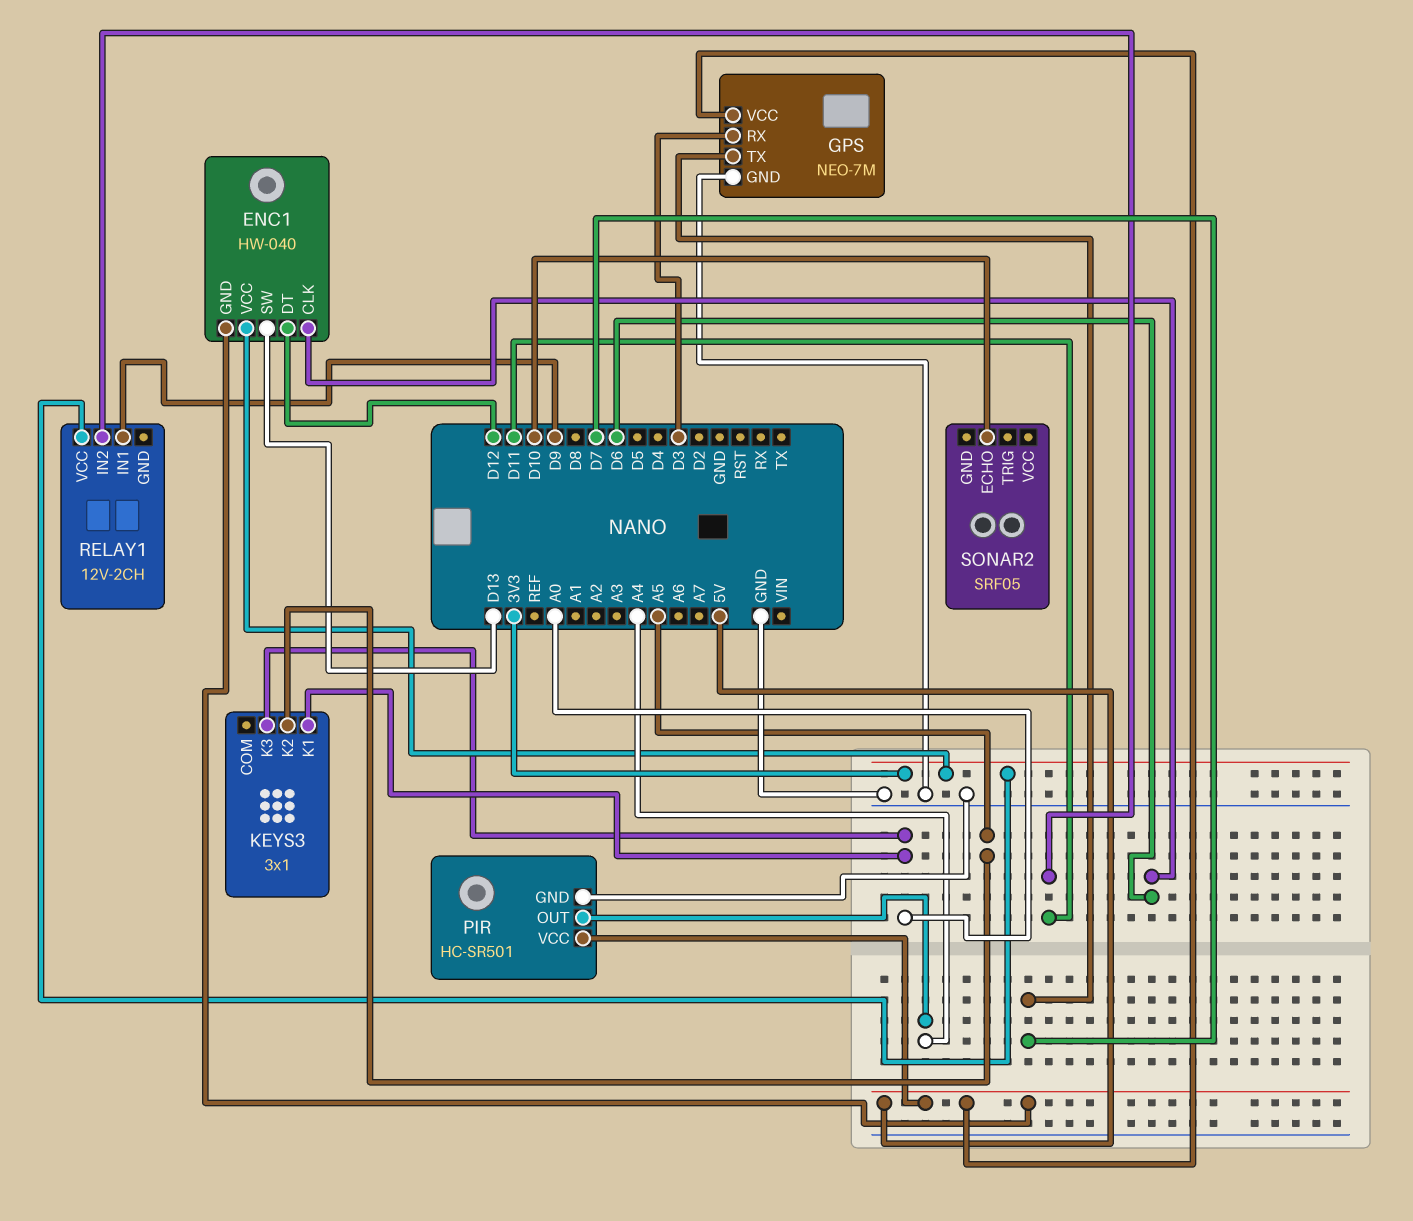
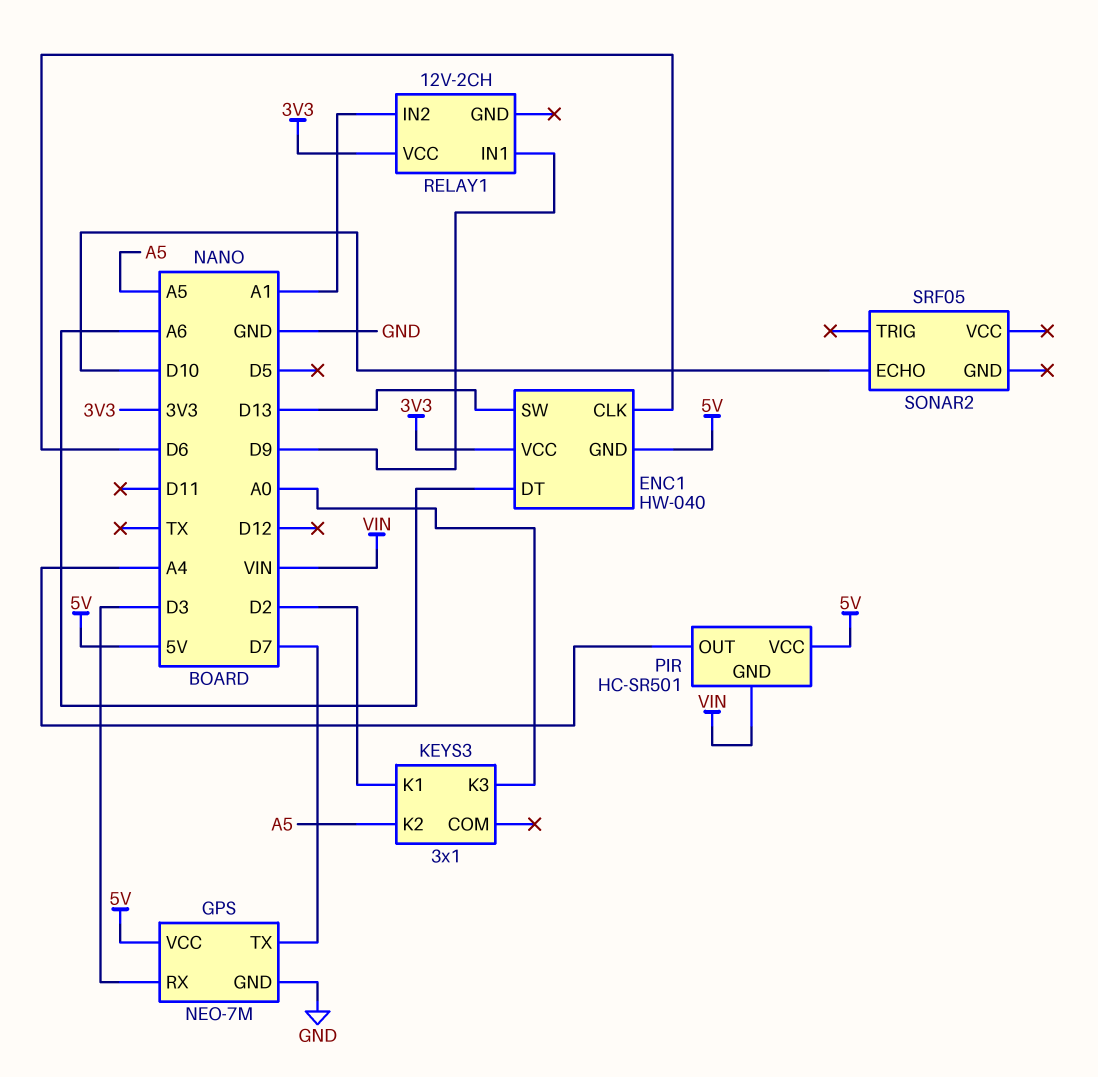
ENC1 pin DT: D12 -> A6
KEYS3 pin K1: A0 -> D2
PIR pin GND: GND -> VIN
RELAY1 pin IN2: D11 -> A1

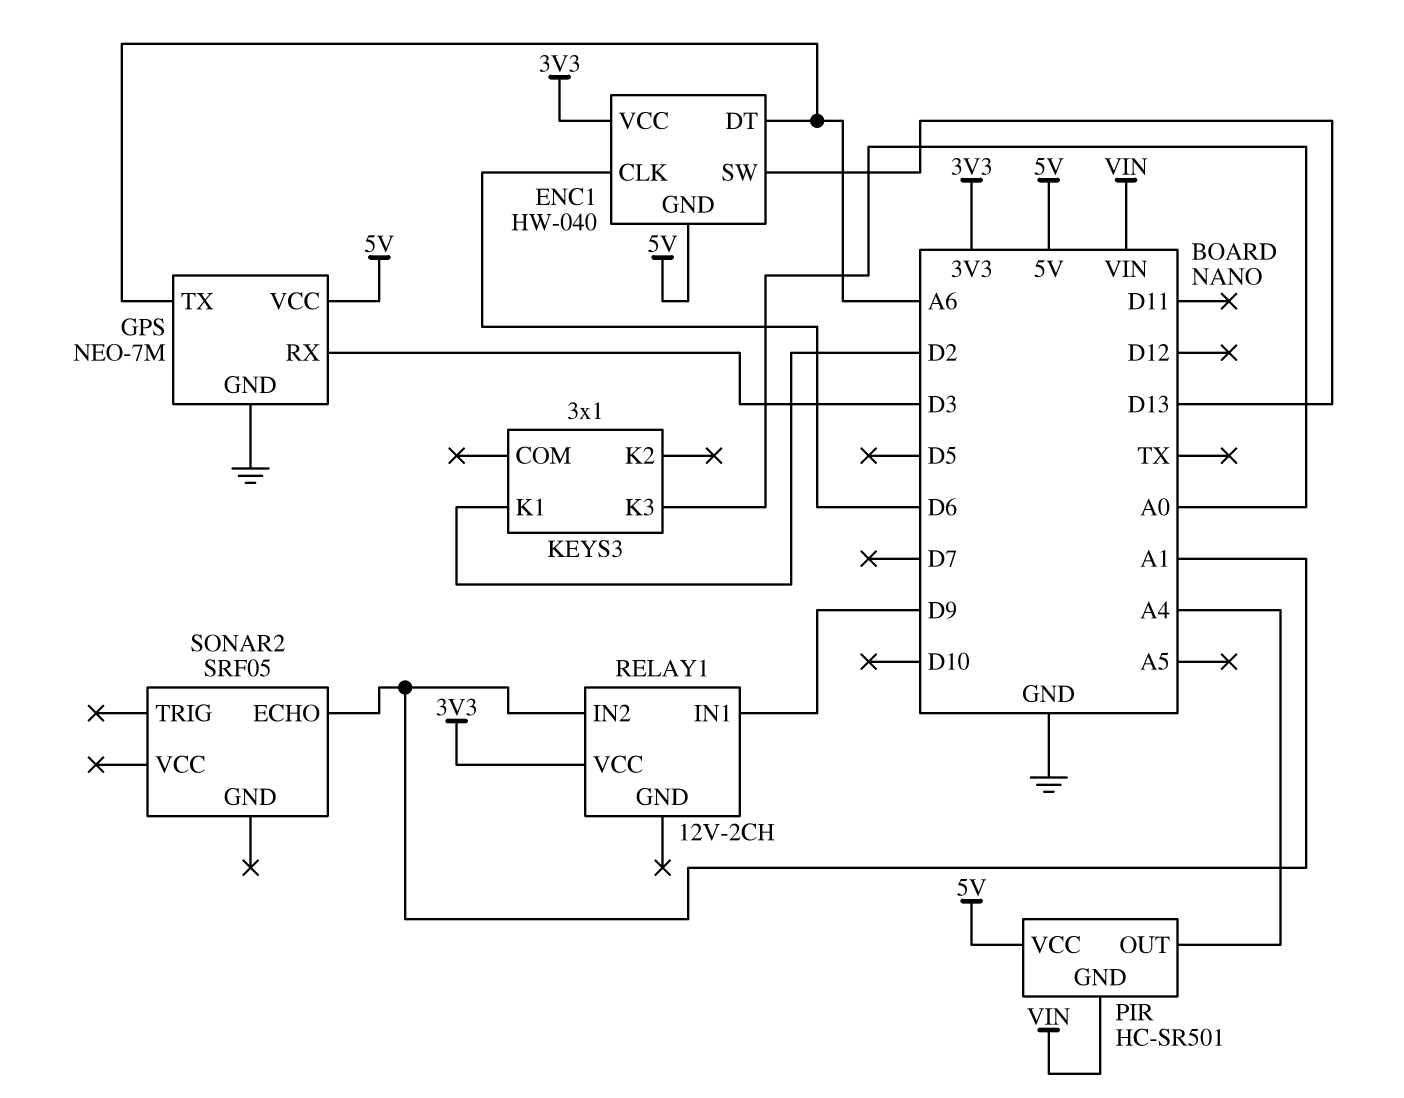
GPS pin TX: D7 -> A6
KEYS3 pin K2: A5 -> none
SONAR2 pin ECHO: D10 -> A1

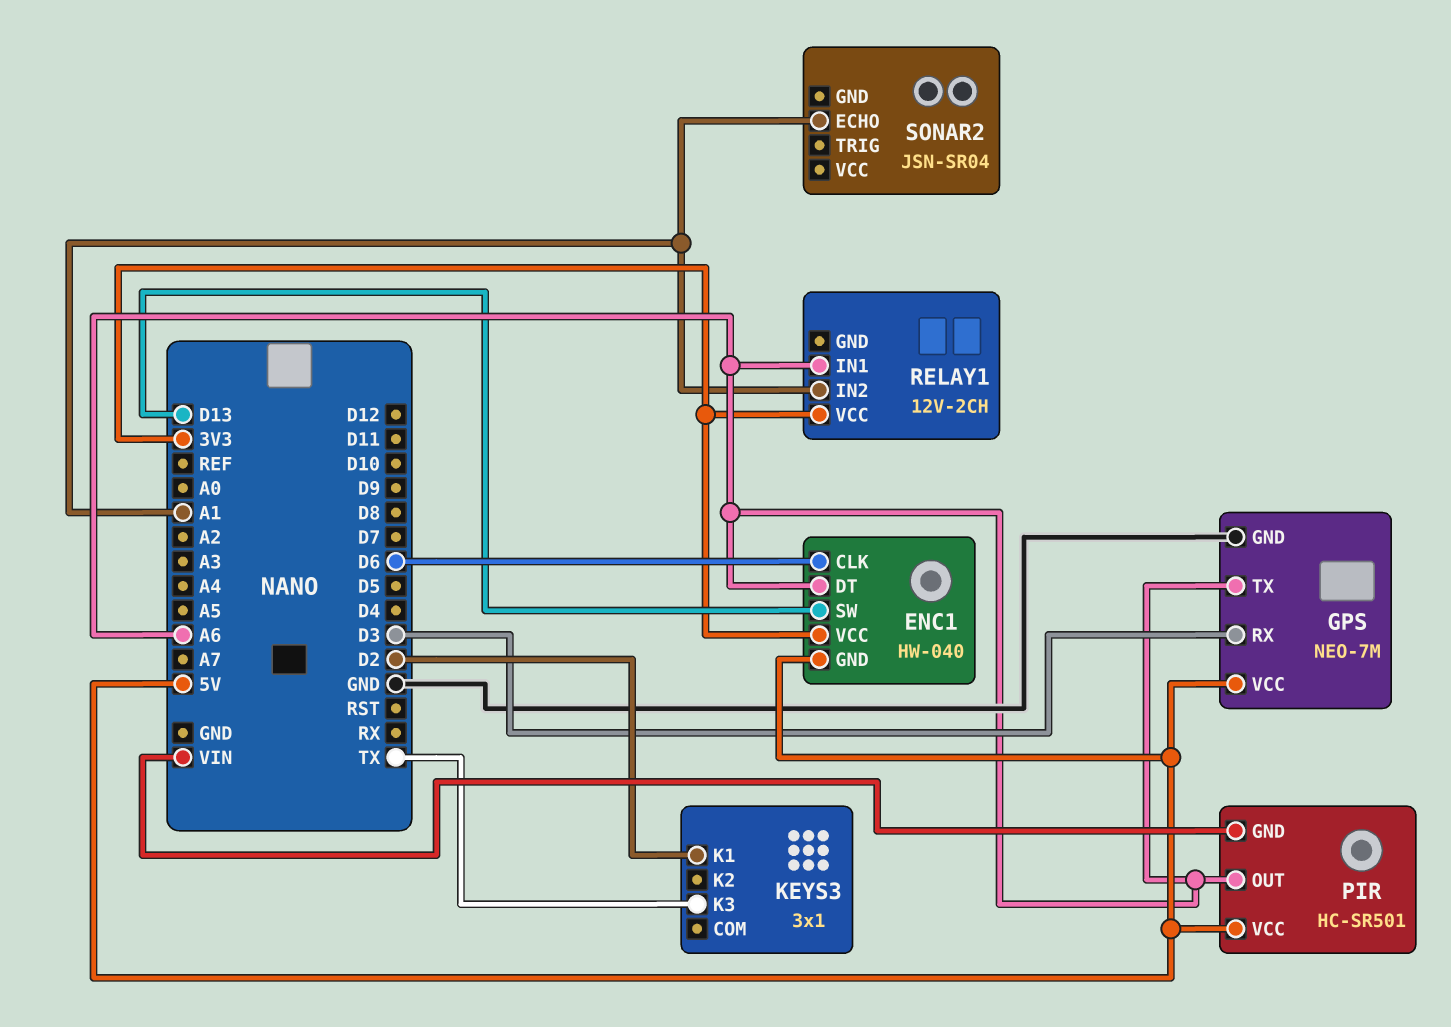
KEYS3 pin K3: A0 -> TX
PIR pin OUT: A4 -> A6
RELAY1 pin IN1: D9 -> A6
SONAR2: SRF05 -> JSN-SR04

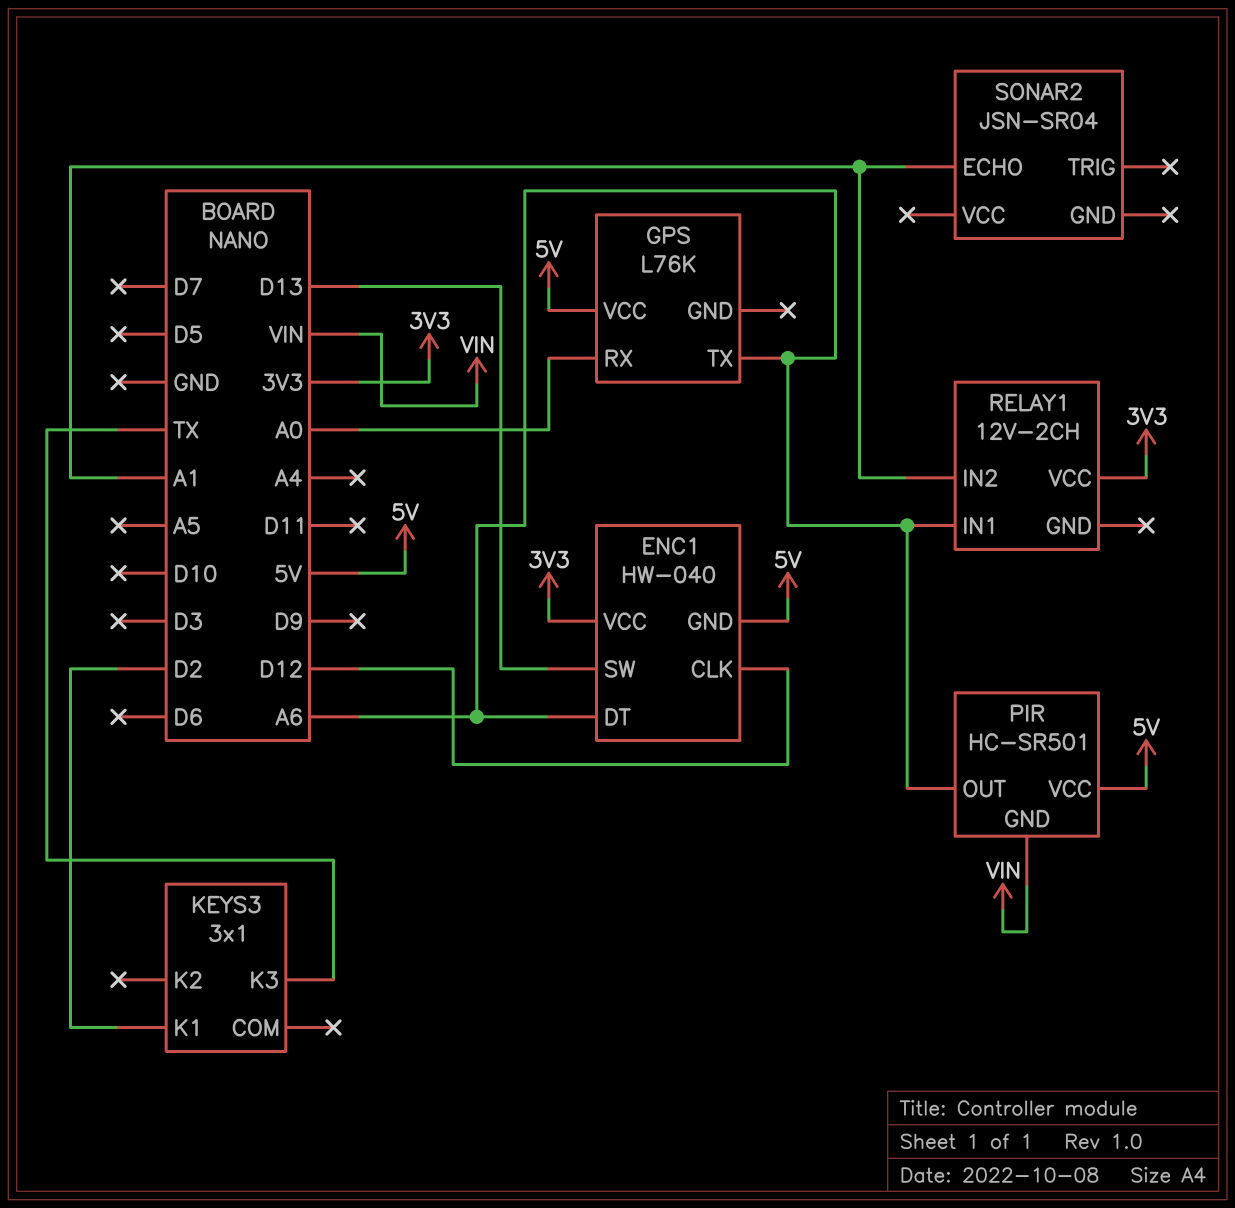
ENC1 pin CLK: D6 -> D12
GPS: NEO-7M -> L76K
GPS pin GND: GND -> none
GPS pin RX: D3 -> A0

